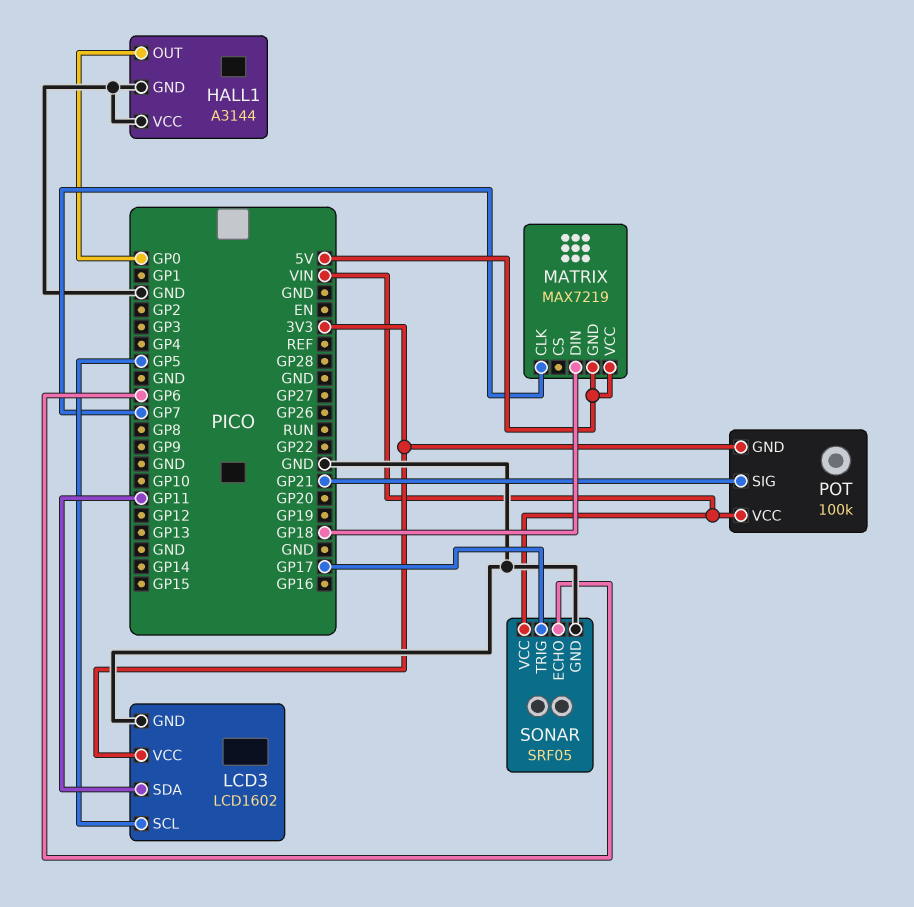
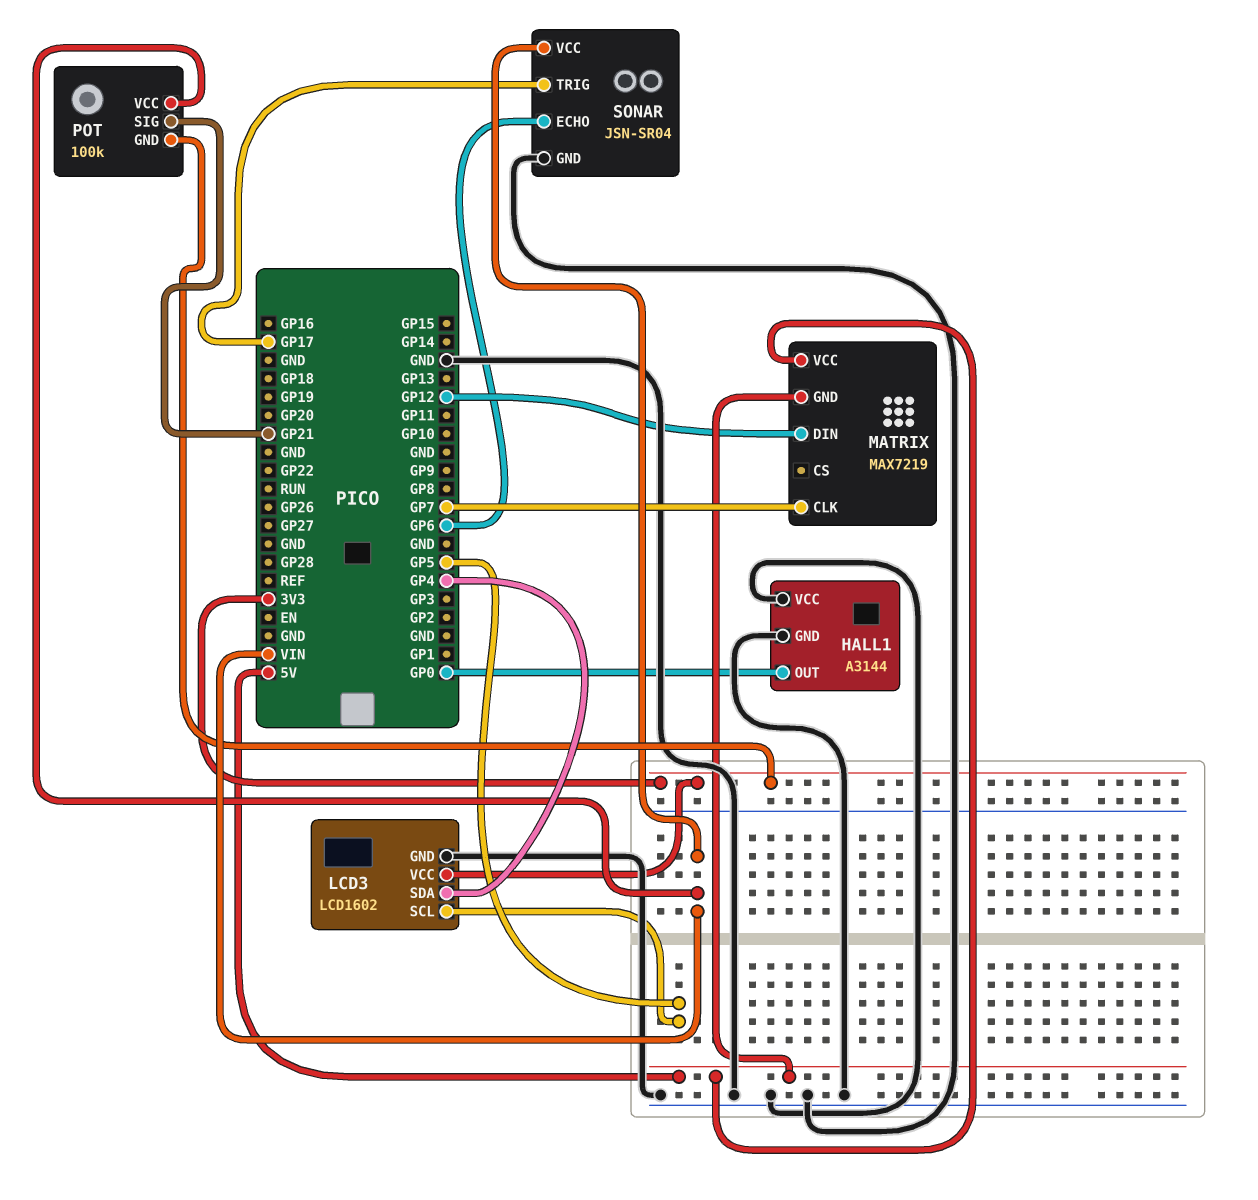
LCD3 pin SDA: GP11 -> GP4
MATRIX pin DIN: GP18 -> GP12
SONAR: SRF05 -> JSN-SR04

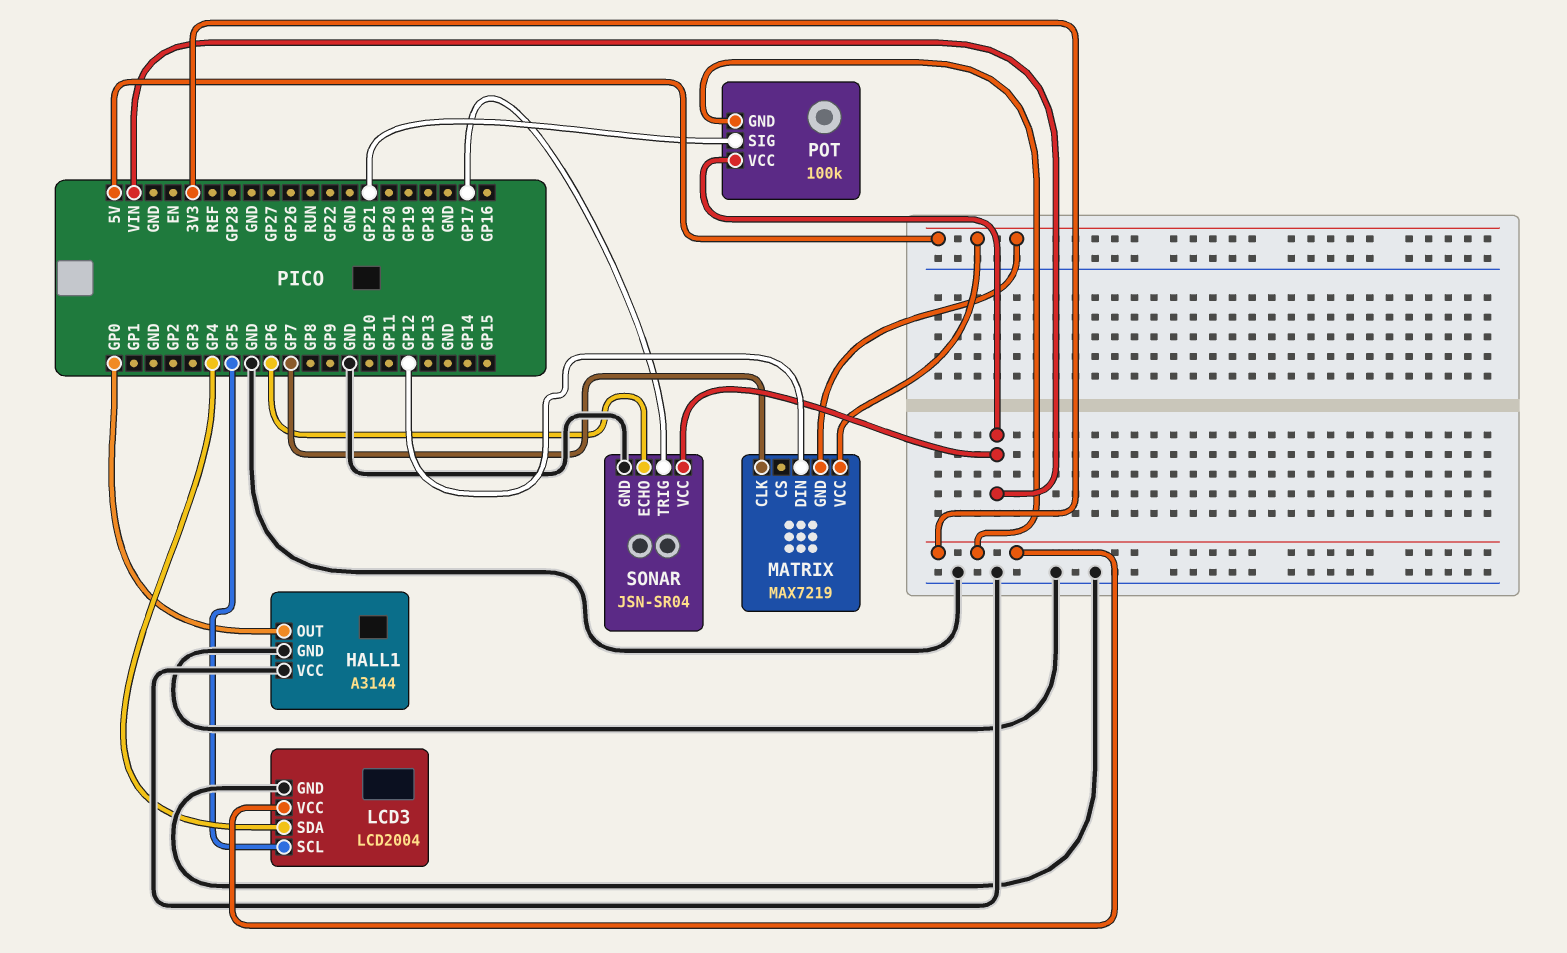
LCD3: LCD1602 -> LCD2004

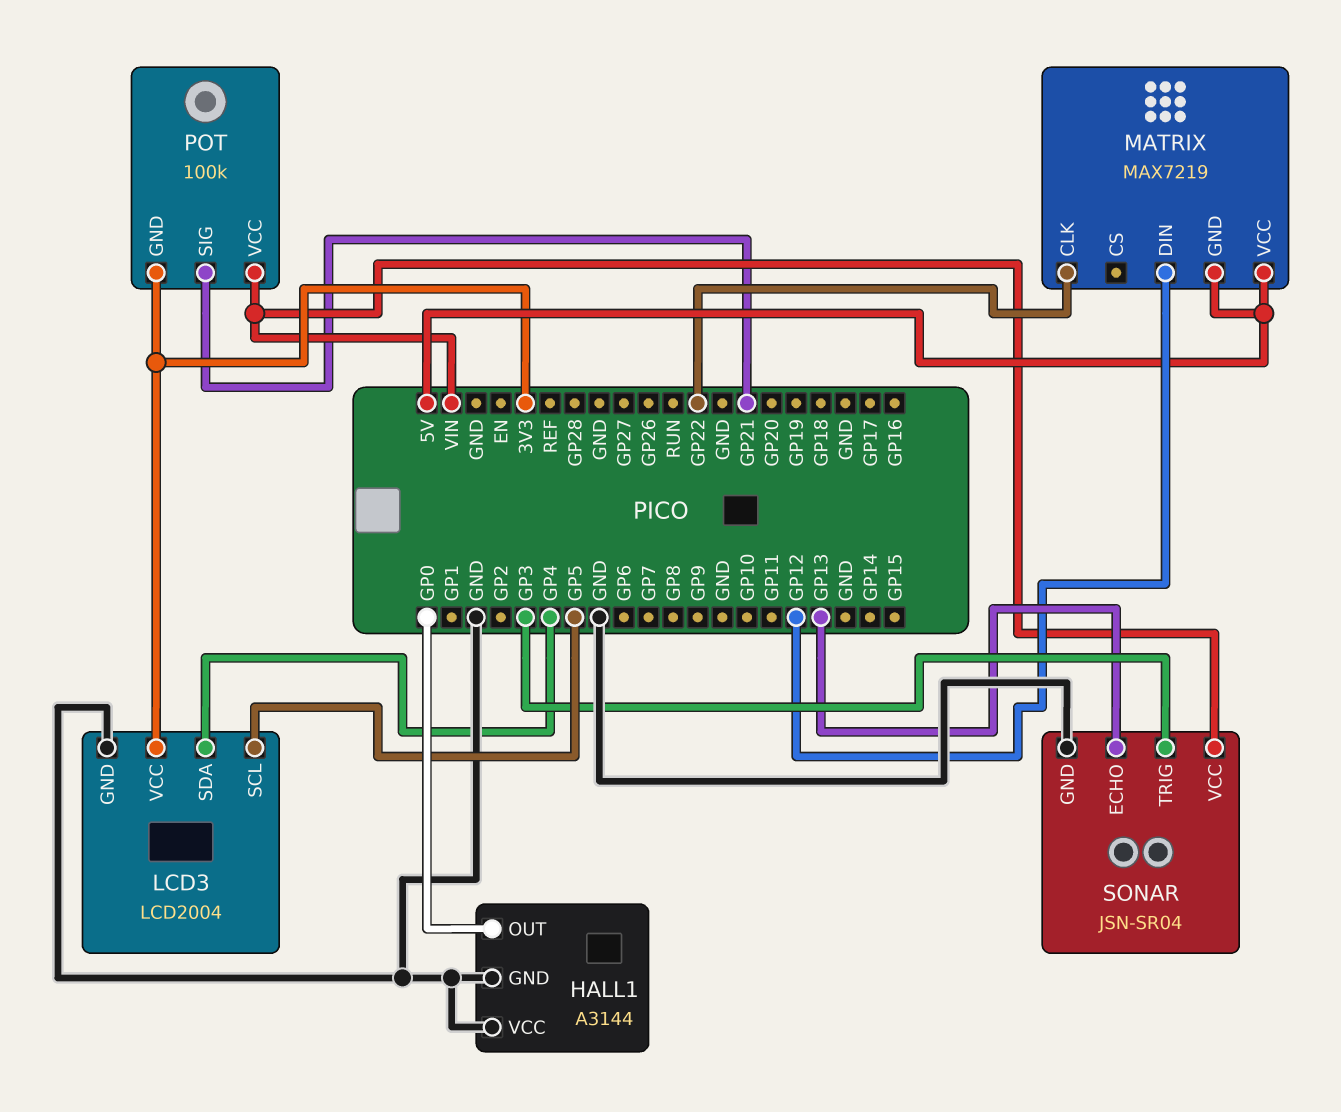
MATRIX pin CLK: GP7 -> GP22
SONAR pin ECHO: GP6 -> GP13
SONAR pin TRIG: GP17 -> GP3

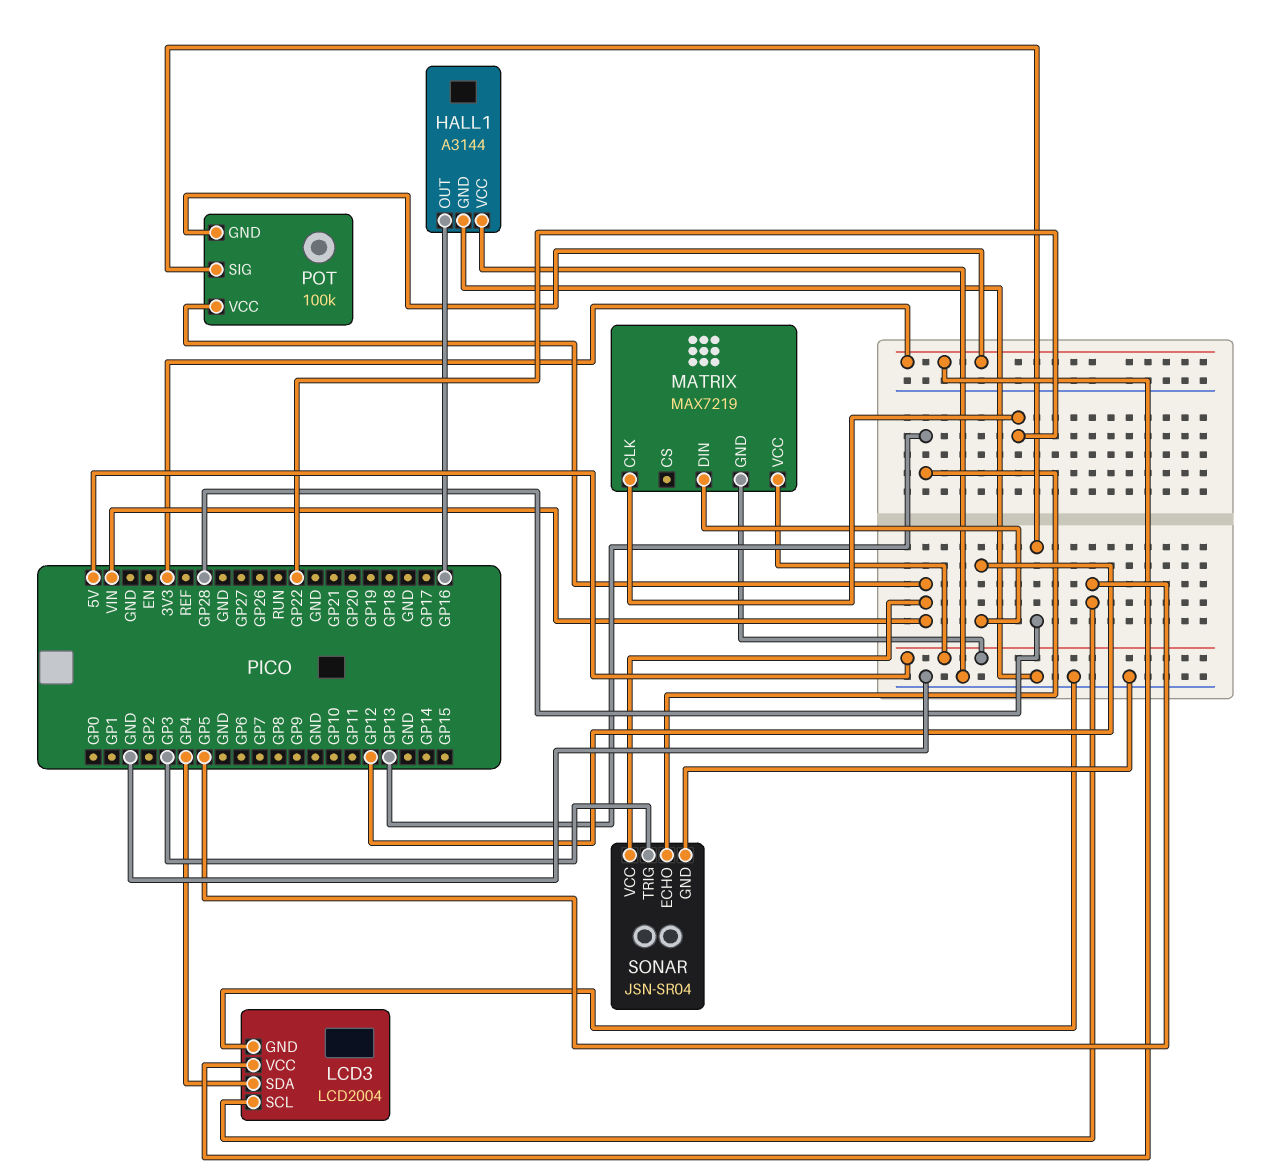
HALL1 pin OUT: GP0 -> GP16
POT pin SIG: GP21 -> GP28

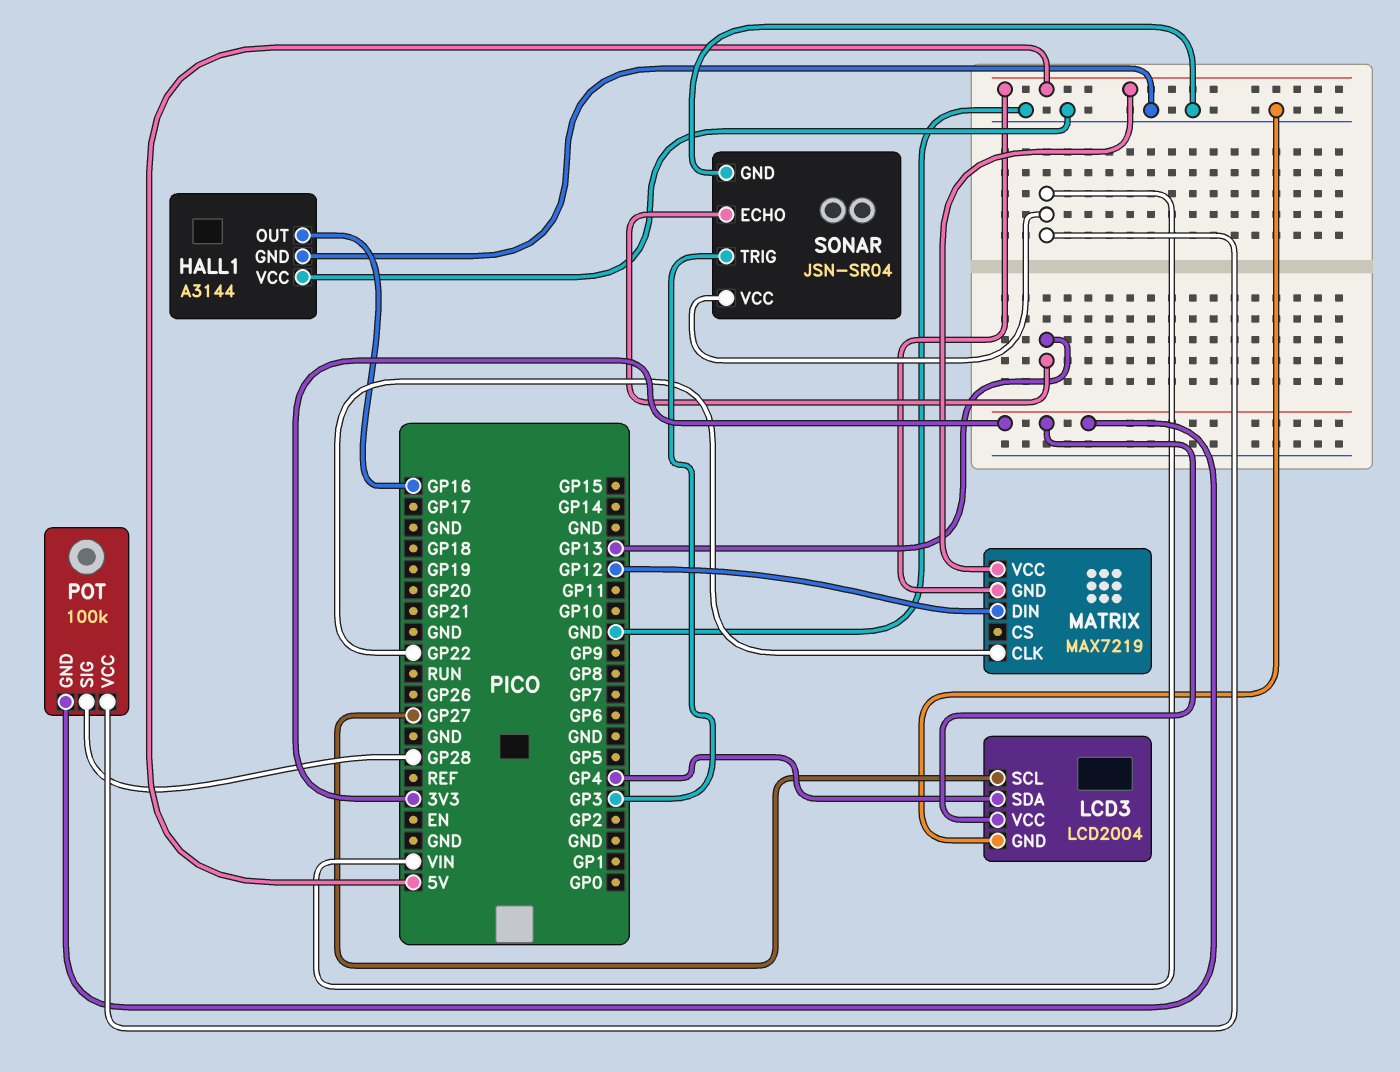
LCD3 pin SCL: GP5 -> GP27

